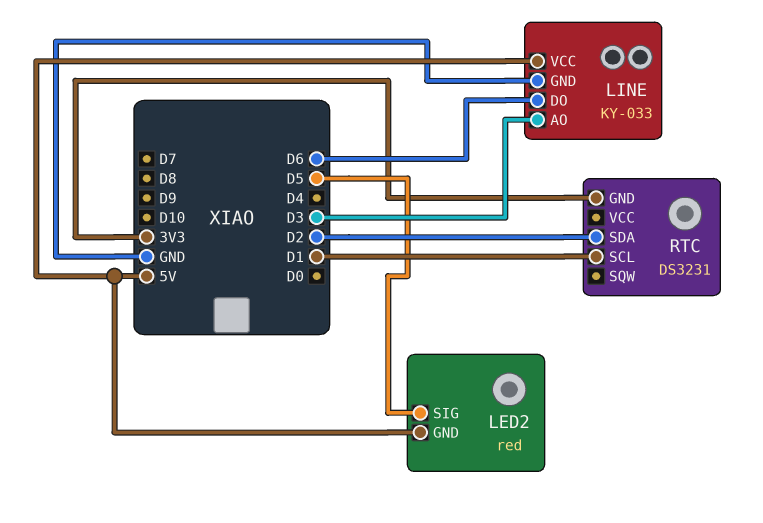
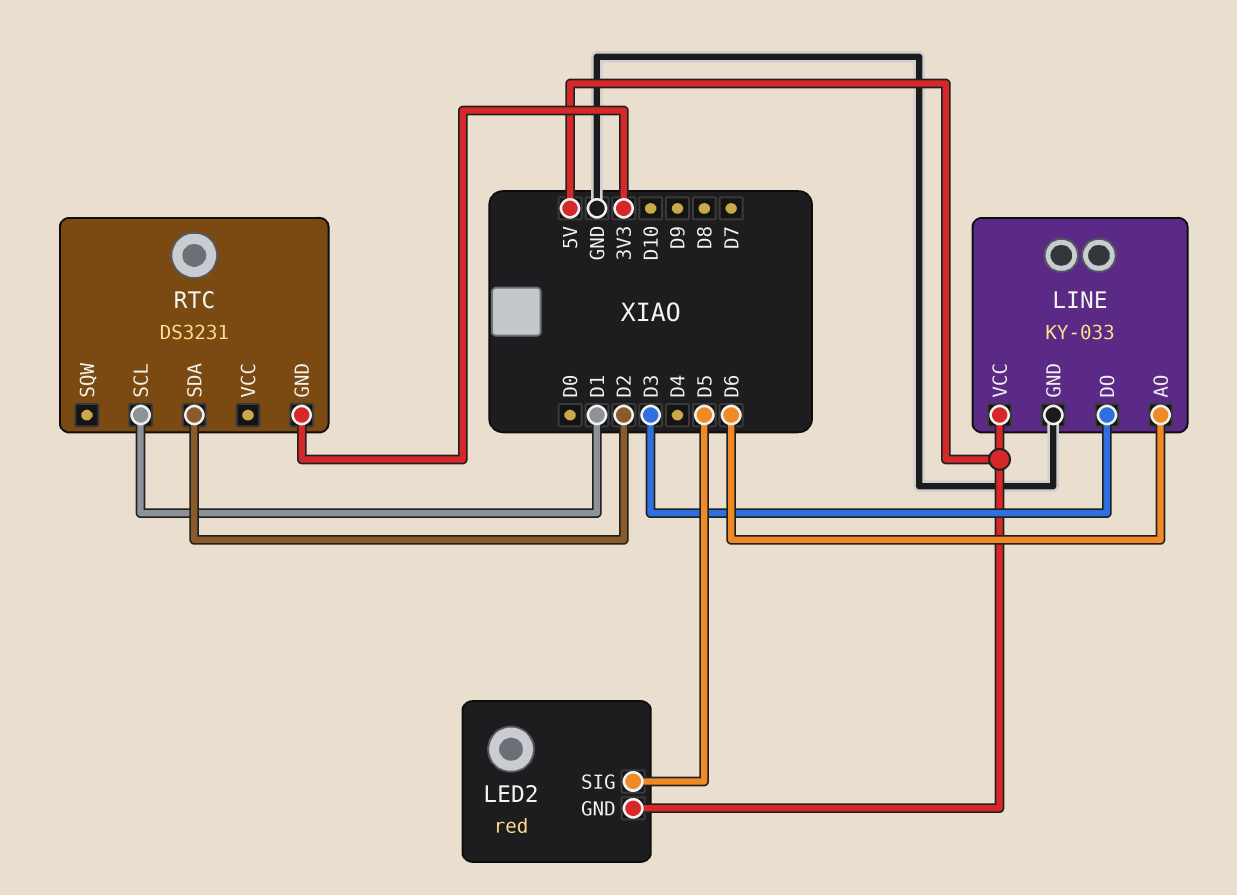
LINE pin AO: D3 -> D6
LINE pin DO: D6 -> D3

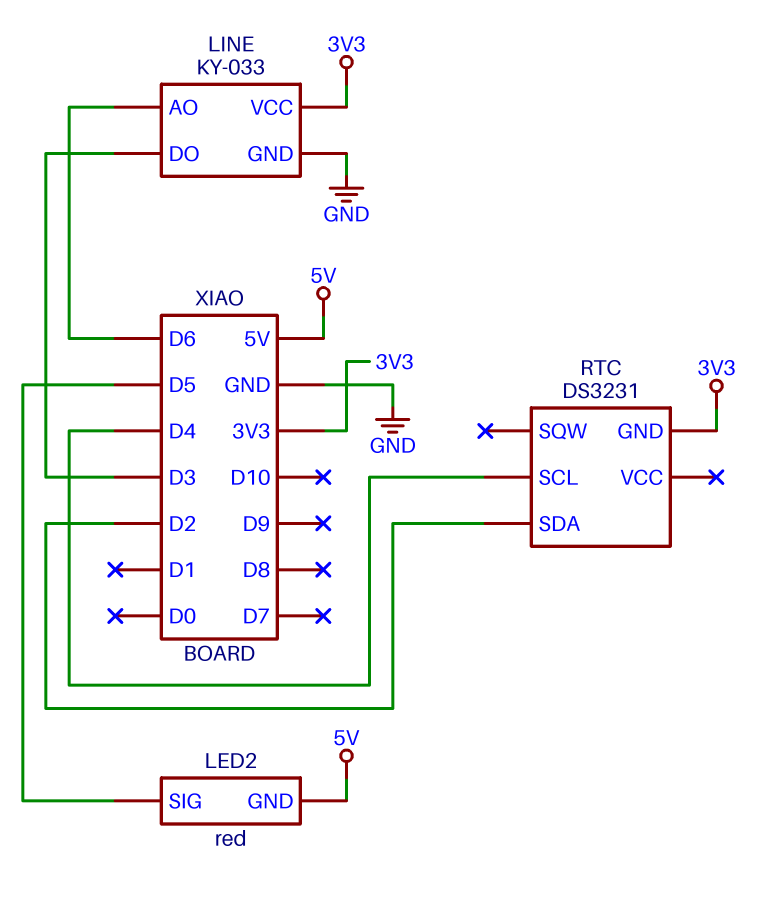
LINE pin VCC: 5V -> 3V3
RTC pin SCL: D1 -> D4

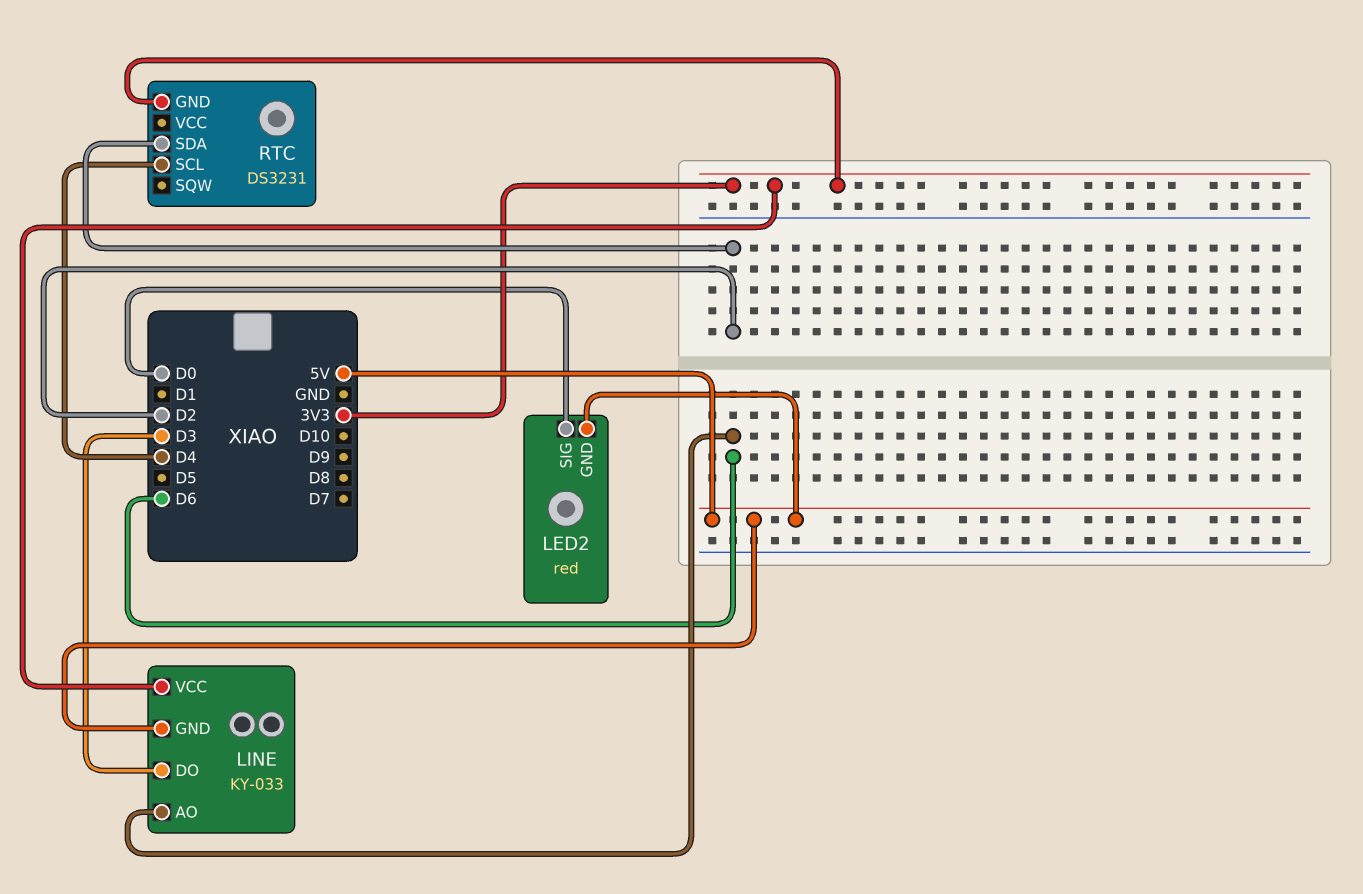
LED2 pin SIG: D5 -> D0
LINE pin GND: GND -> 5V

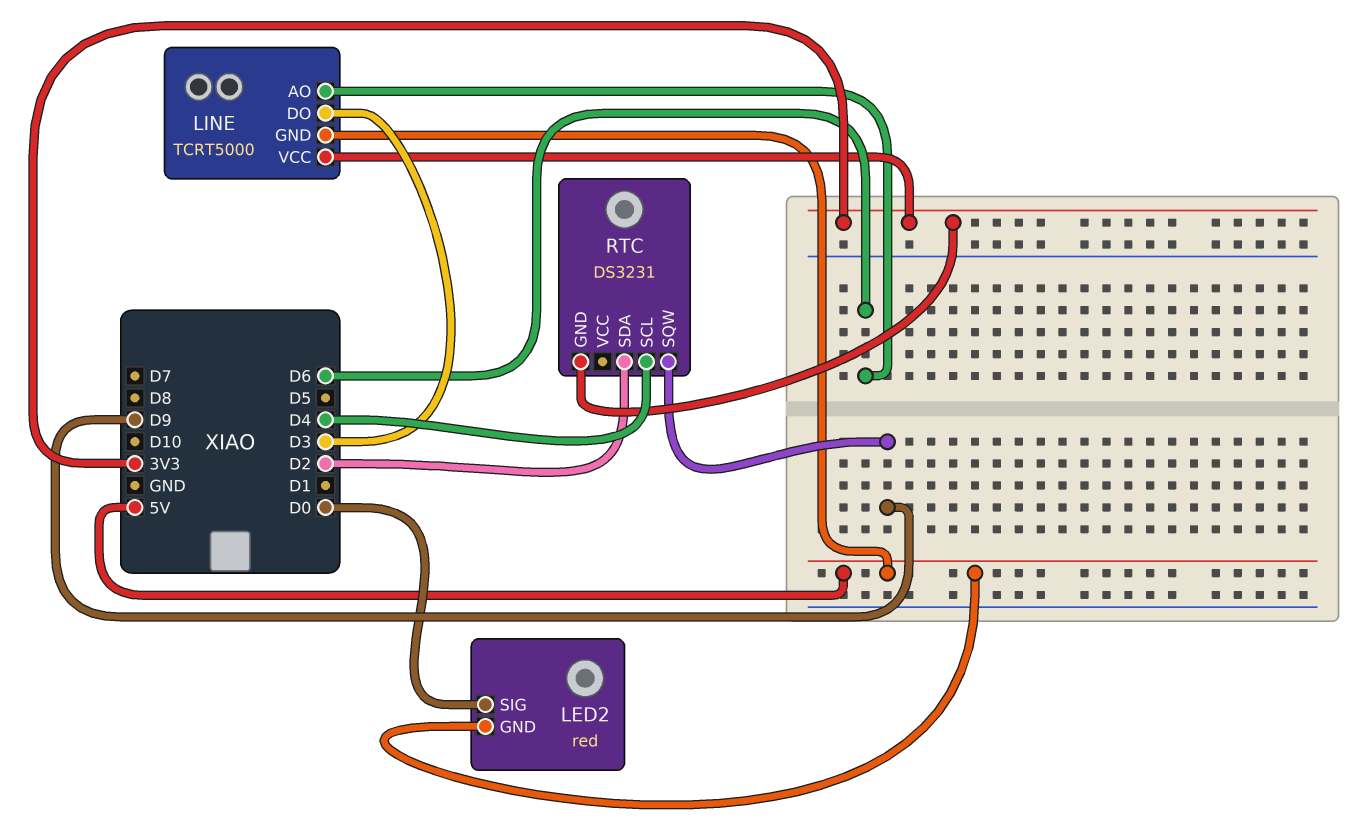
LINE: KY-033 -> TCRT5000
RTC pin SQW: none -> D9

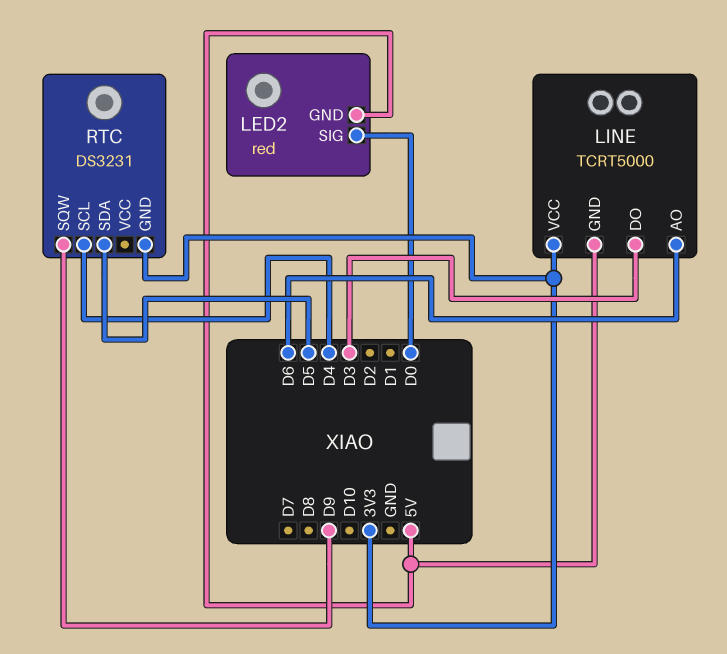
RTC pin SDA: D2 -> D5

